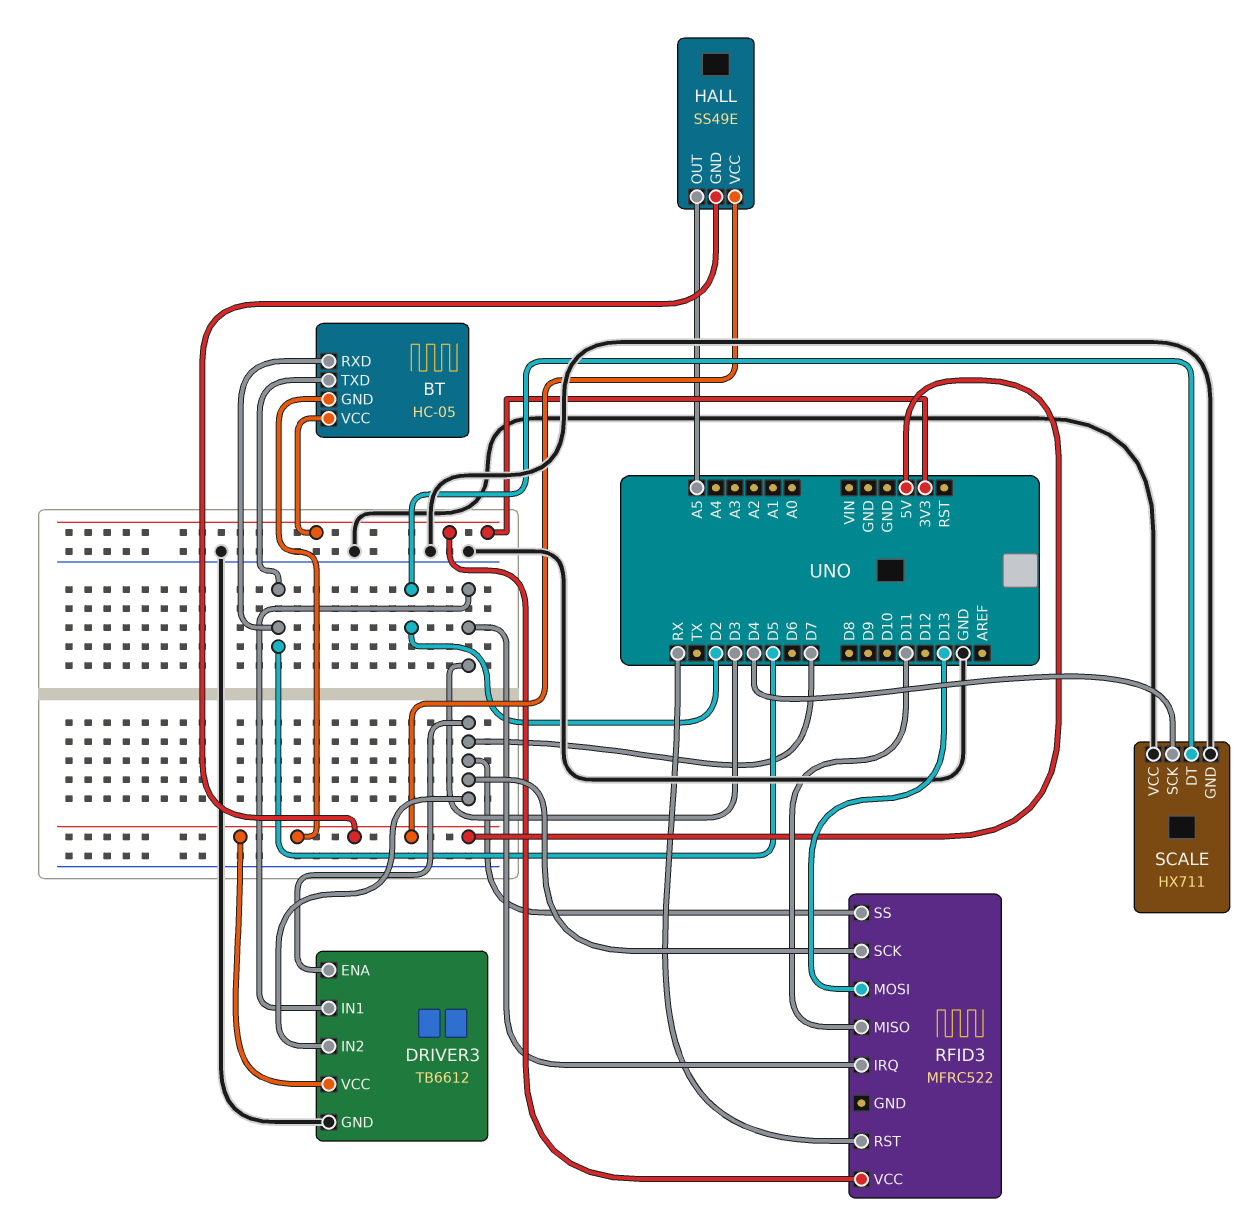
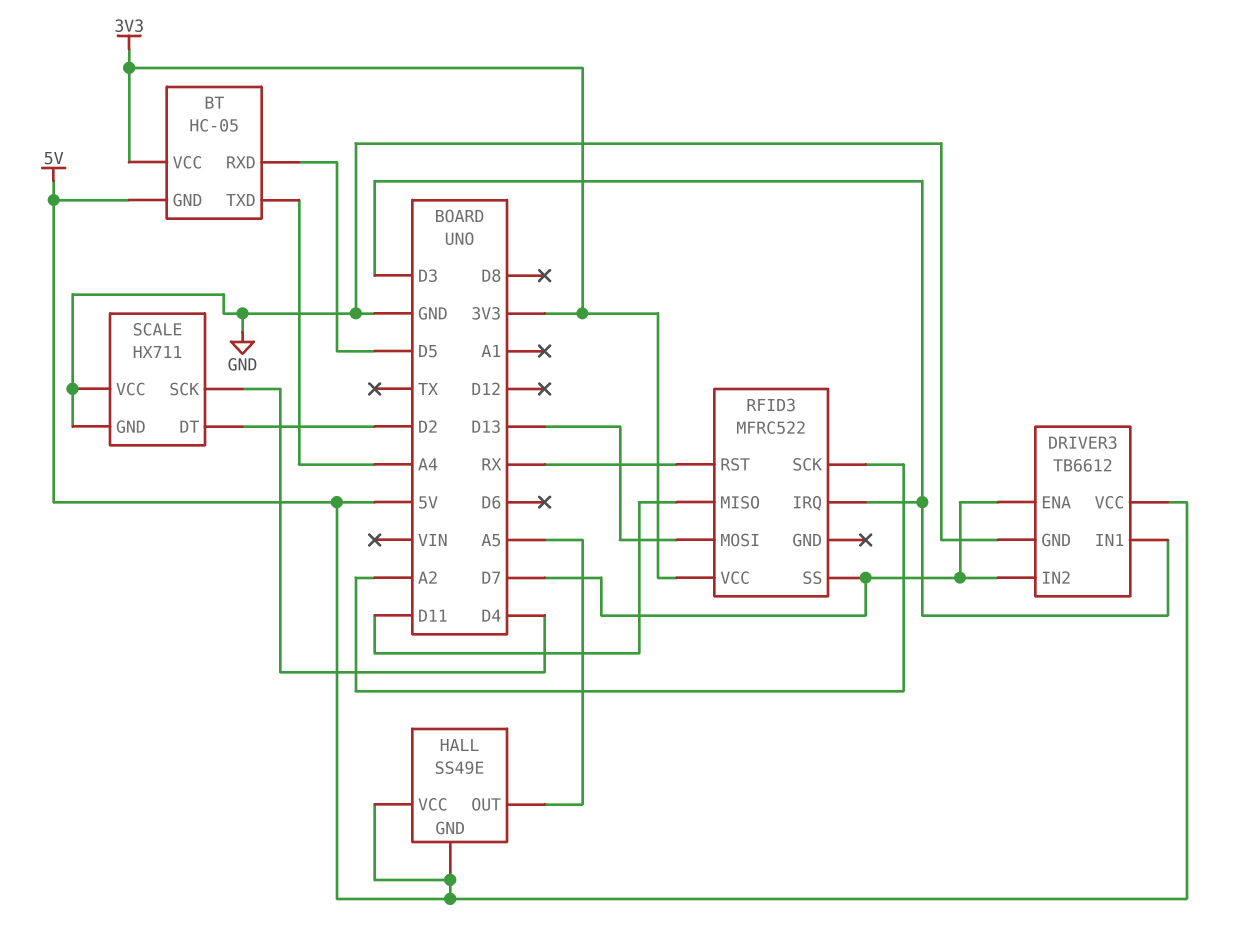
BT pin TXD: D5 -> A4
RFID3 pin SCK: D7 -> A2

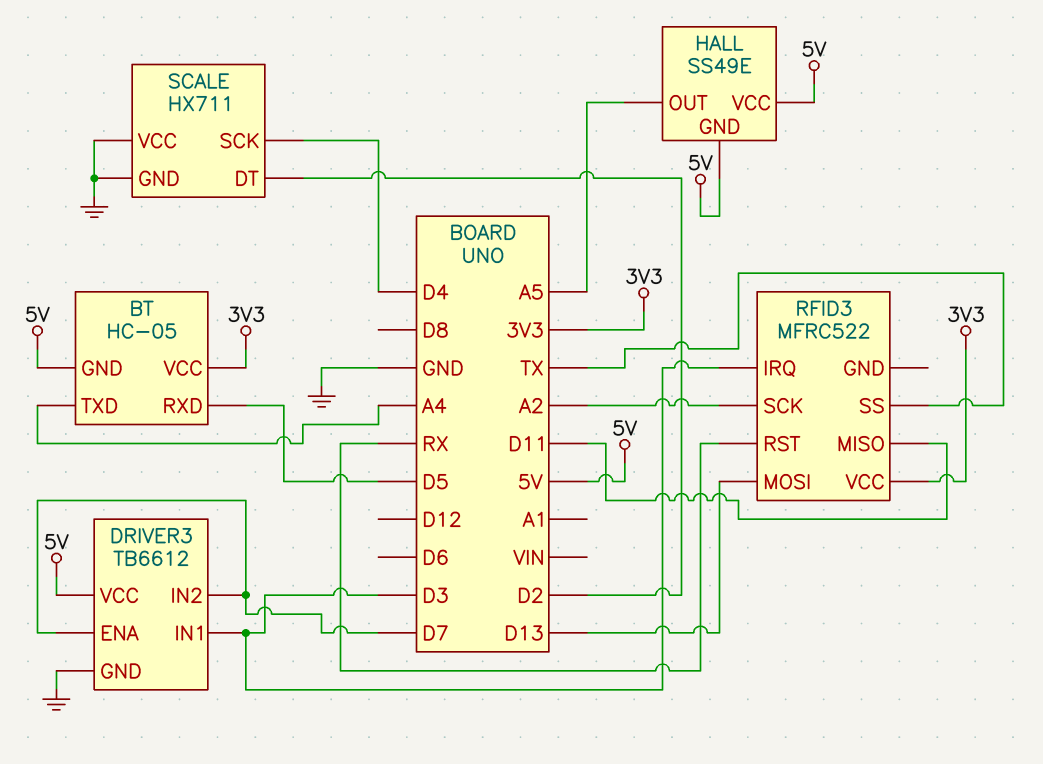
RFID3 pin SS: D7 -> TX

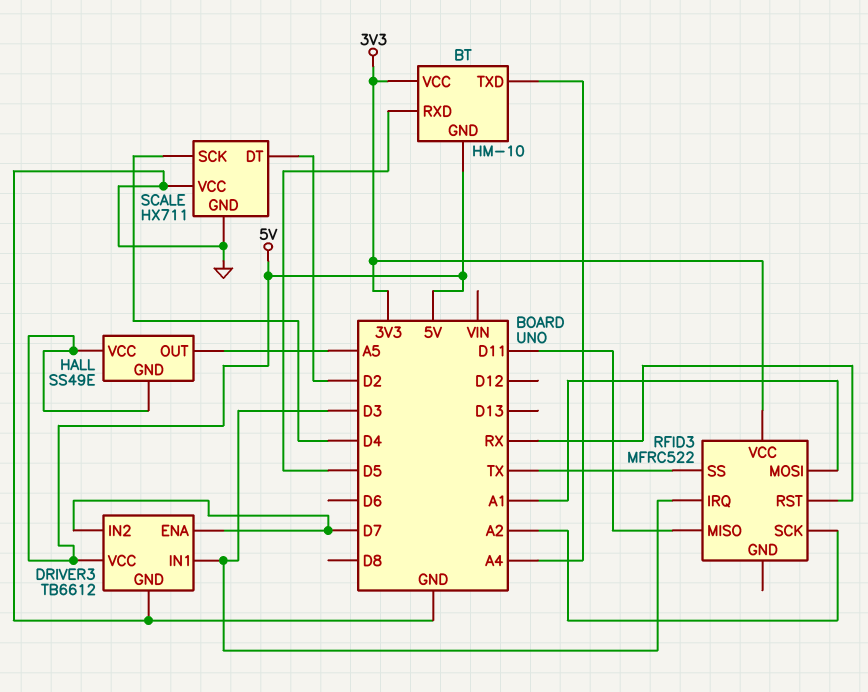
BT: HC-05 -> HM-10
RFID3 pin MOSI: D13 -> A1

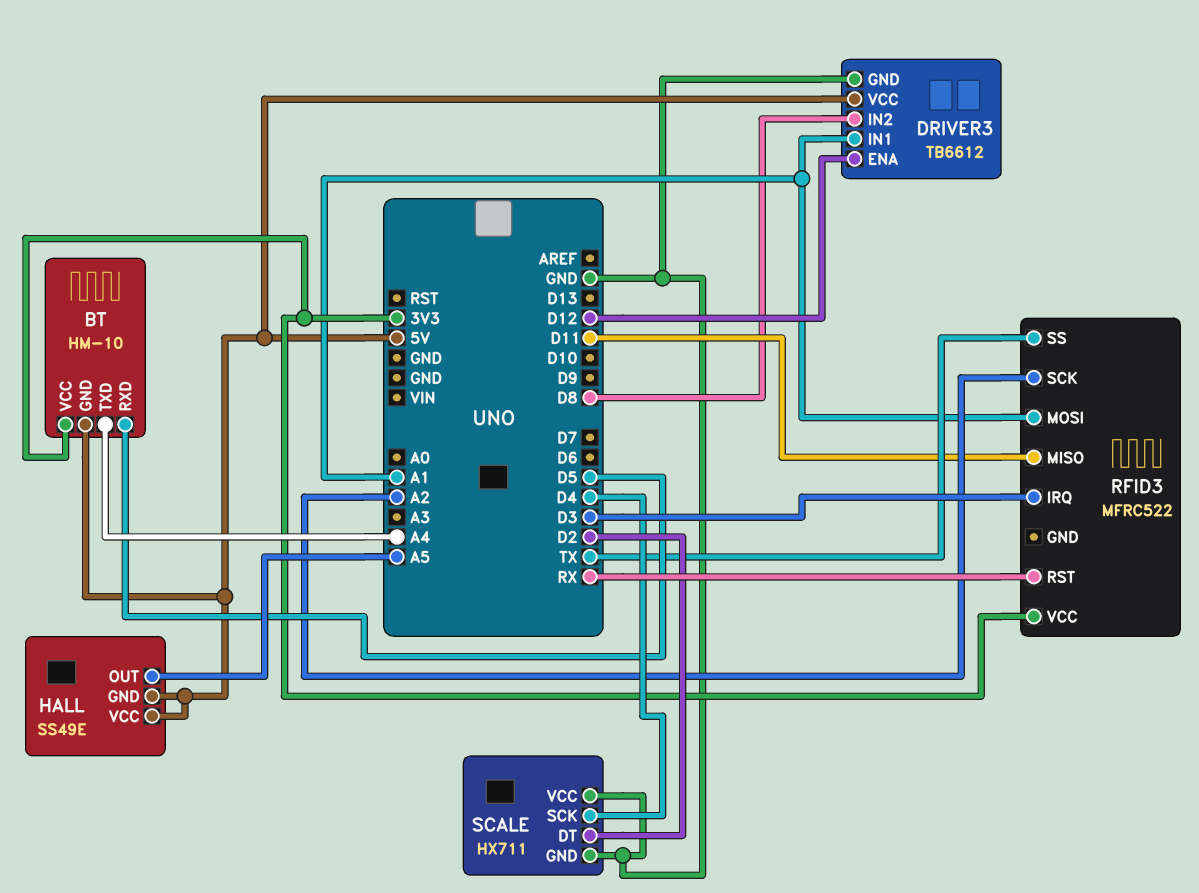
DRIVER3 pin ENA: D7 -> D12
DRIVER3 pin IN1: D3 -> A1
DRIVER3 pin IN2: D7 -> D8

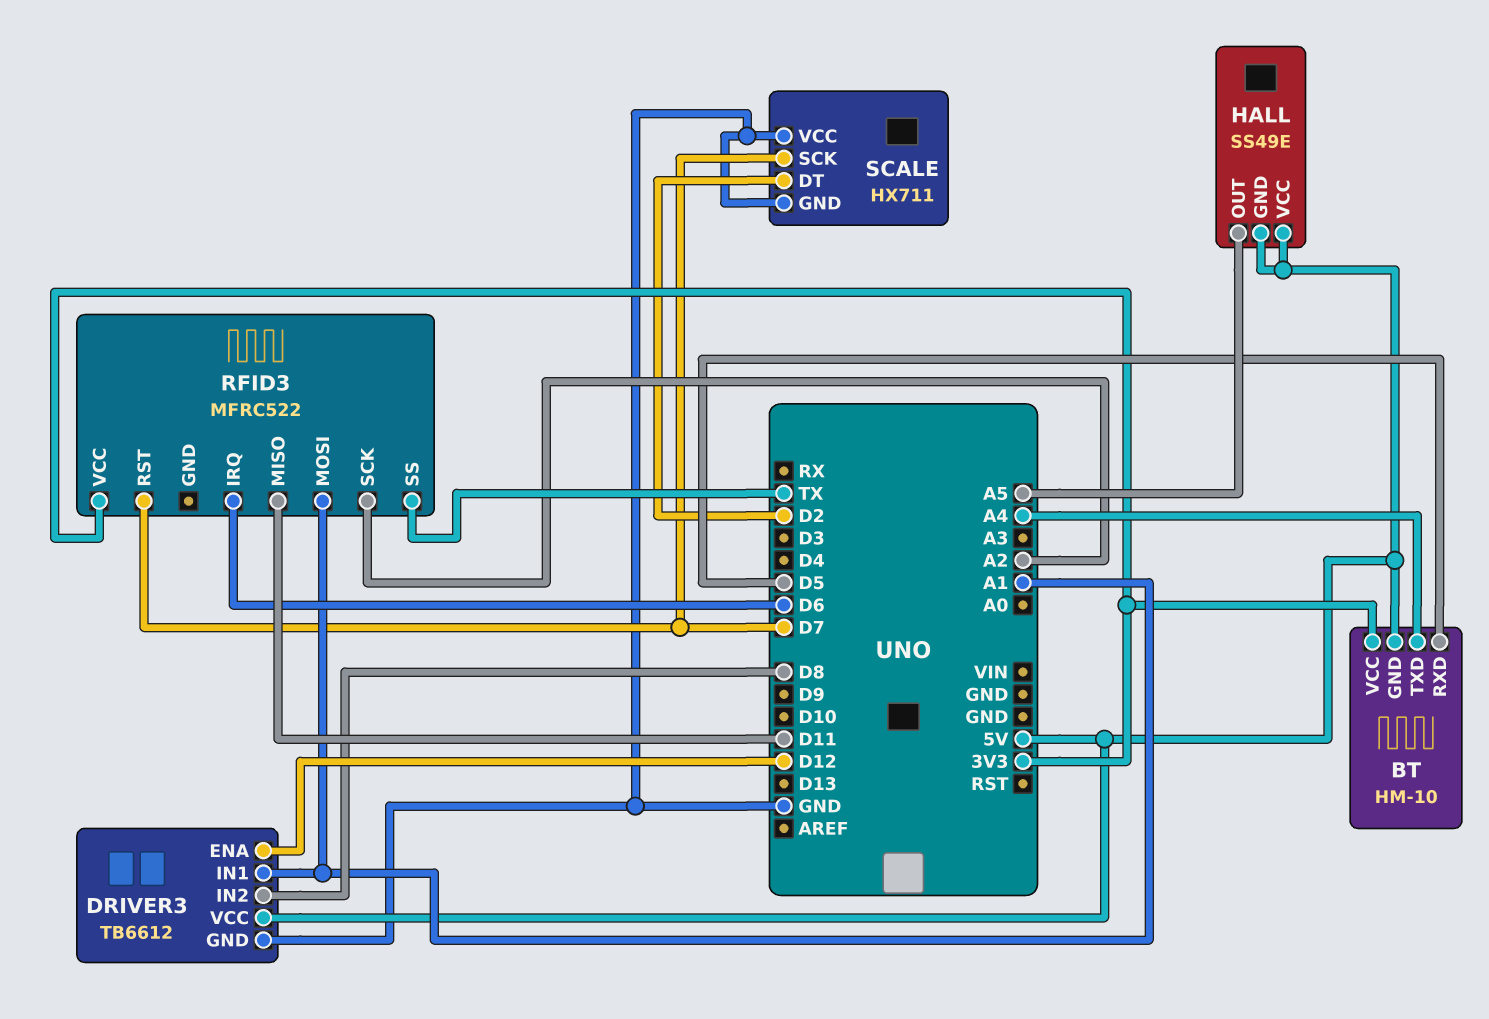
RFID3 pin IRQ: D3 -> D6
RFID3 pin RST: RX -> D7
SCALE pin SCK: D4 -> D7

